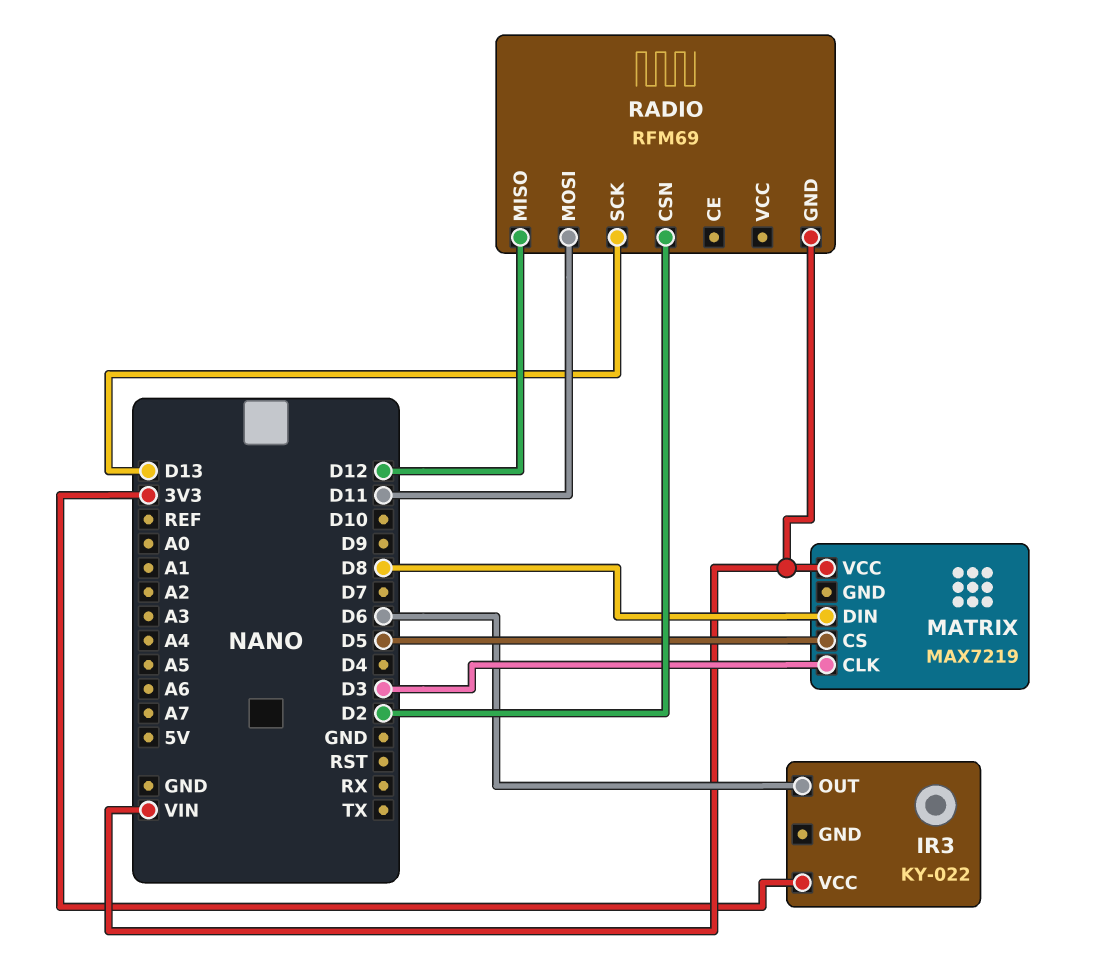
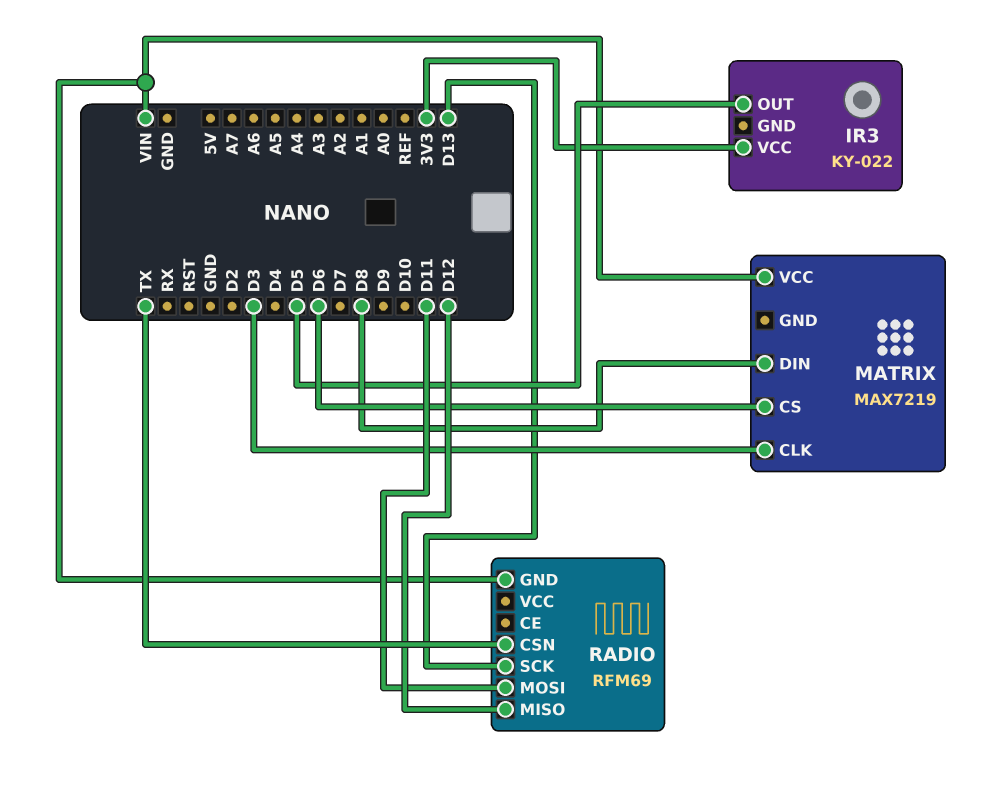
IR3 pin OUT: D6 -> D5
MATRIX pin CS: D5 -> D6
RADIO pin CSN: D2 -> TX

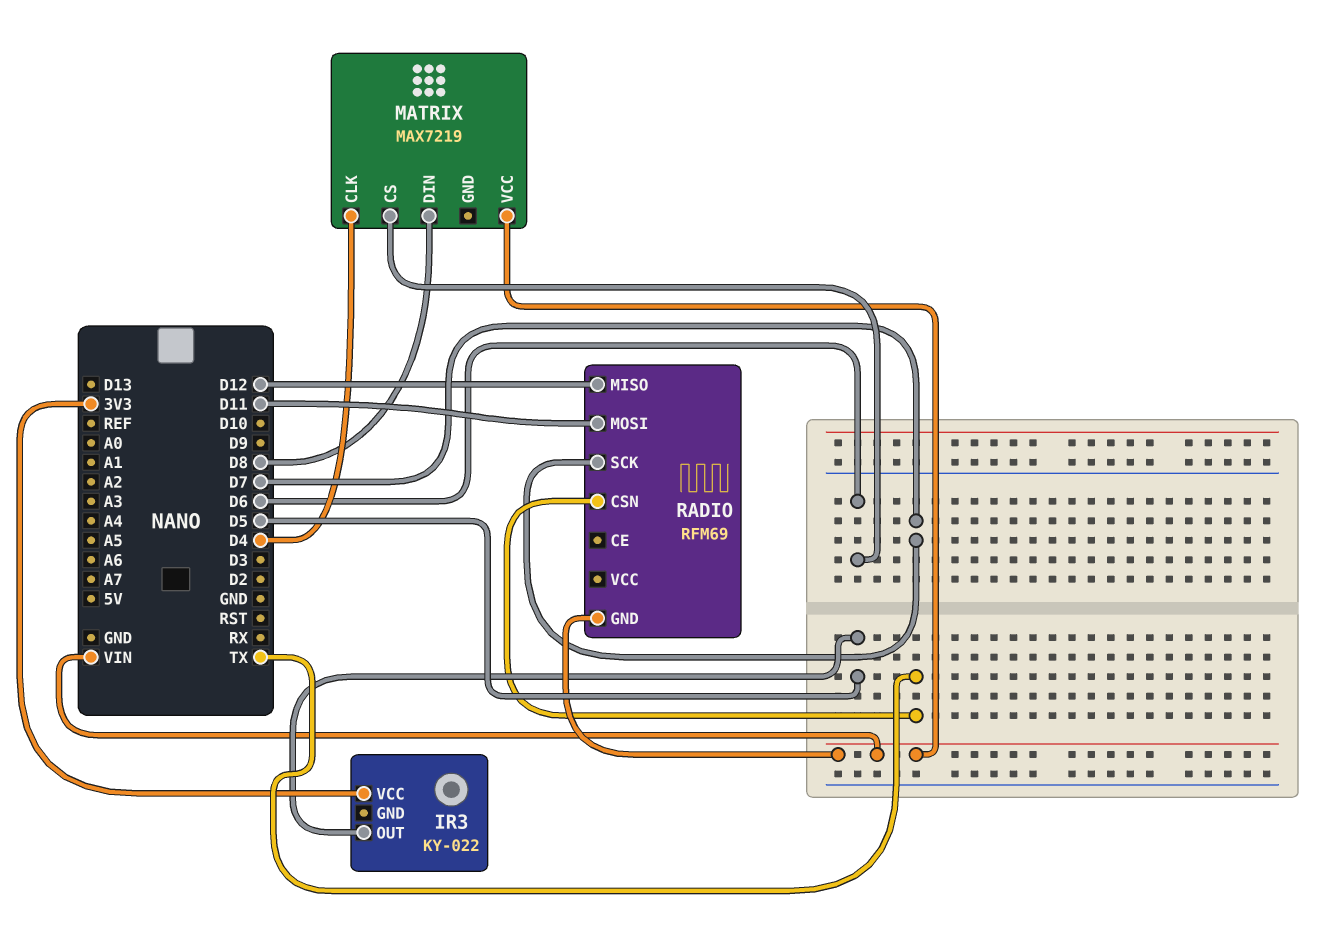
MATRIX pin CLK: D3 -> D4
RADIO pin SCK: D13 -> D7

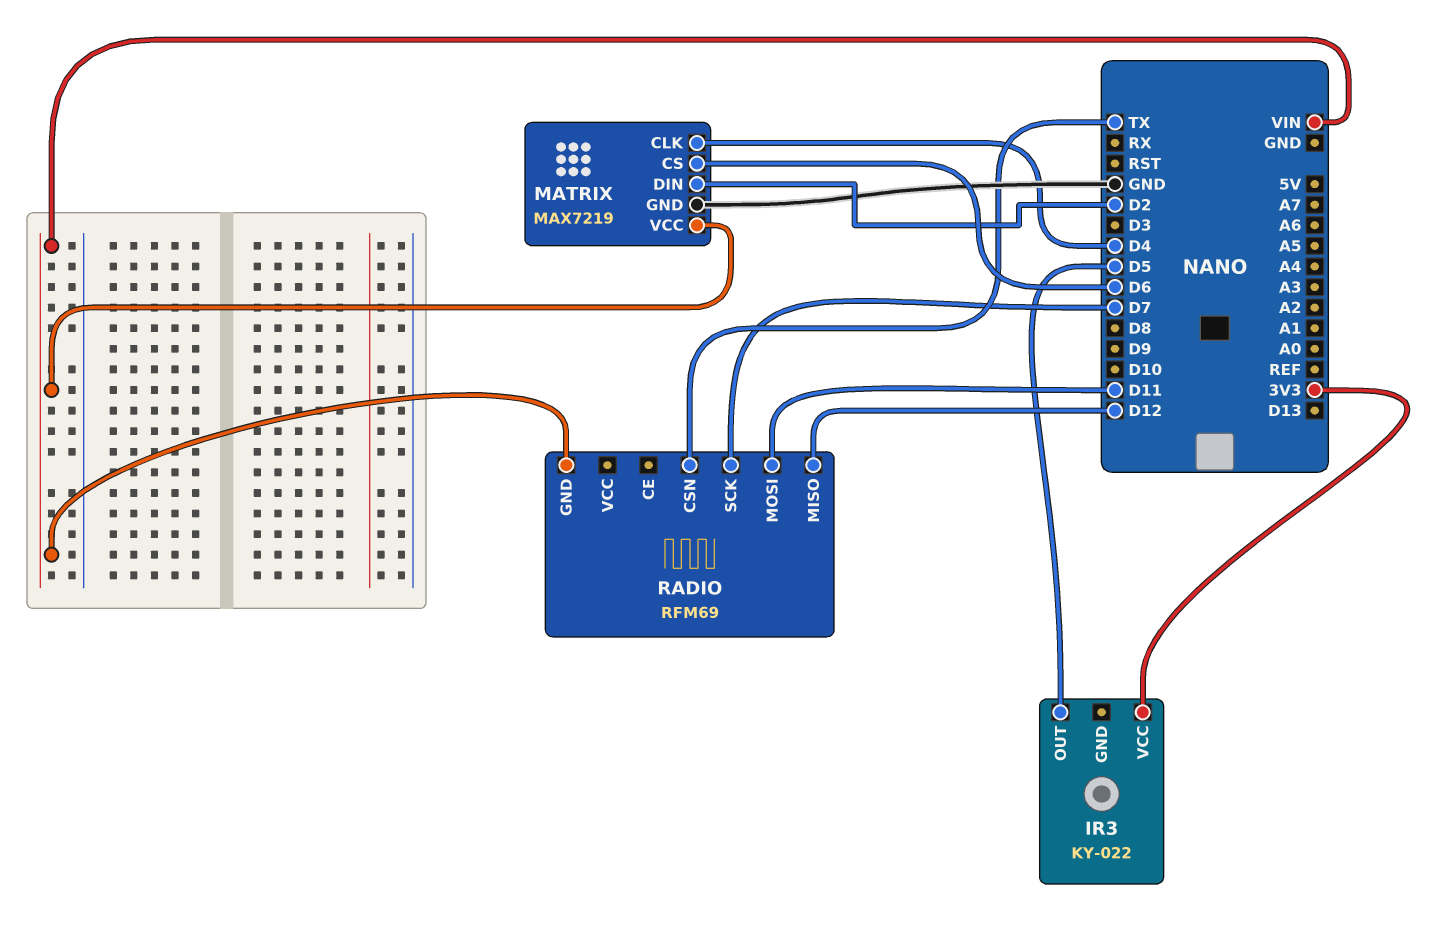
MATRIX pin DIN: D8 -> D2
MATRIX pin GND: none -> GND

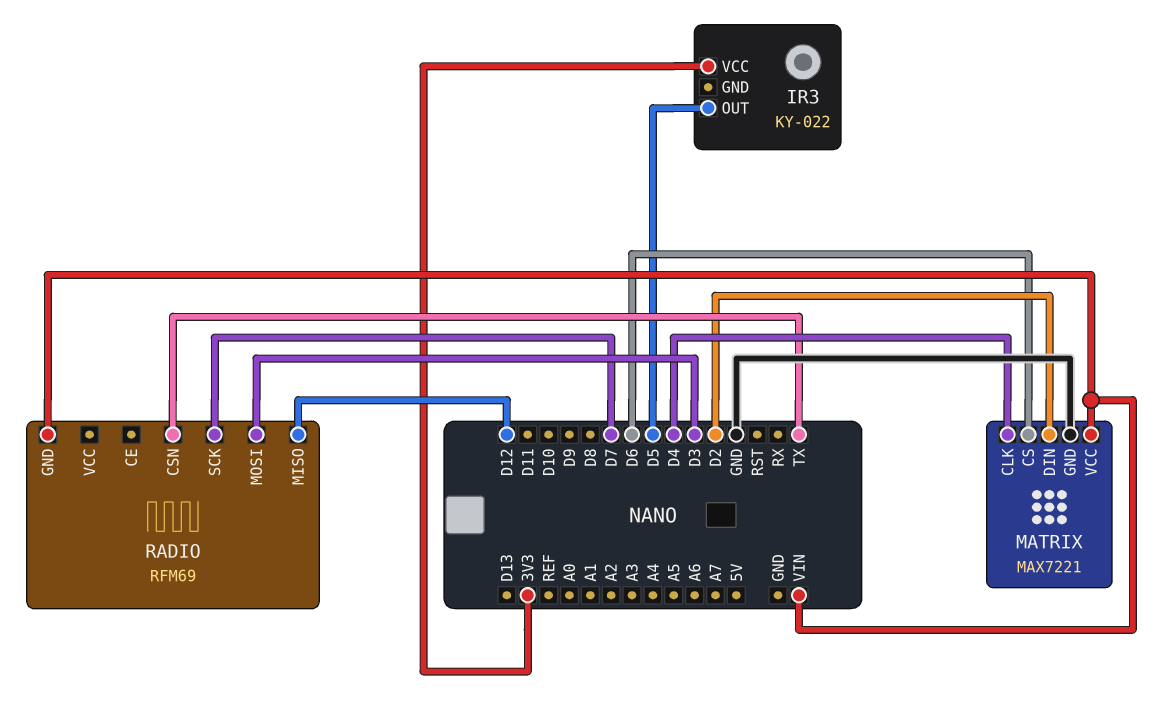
MATRIX: MAX7219 -> MAX7221
RADIO pin MOSI: D11 -> D3

